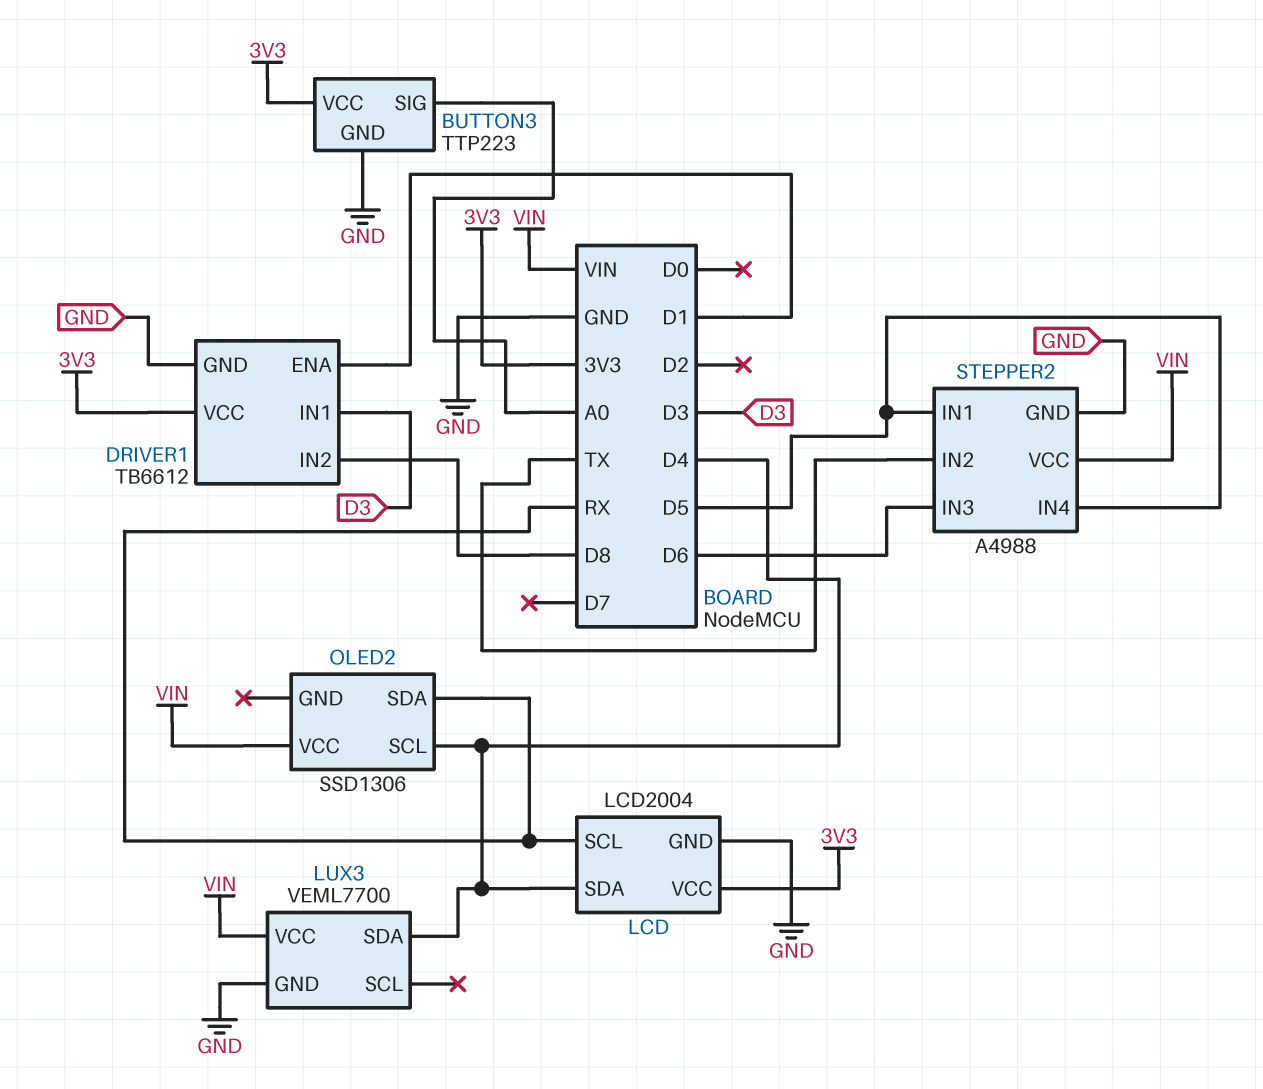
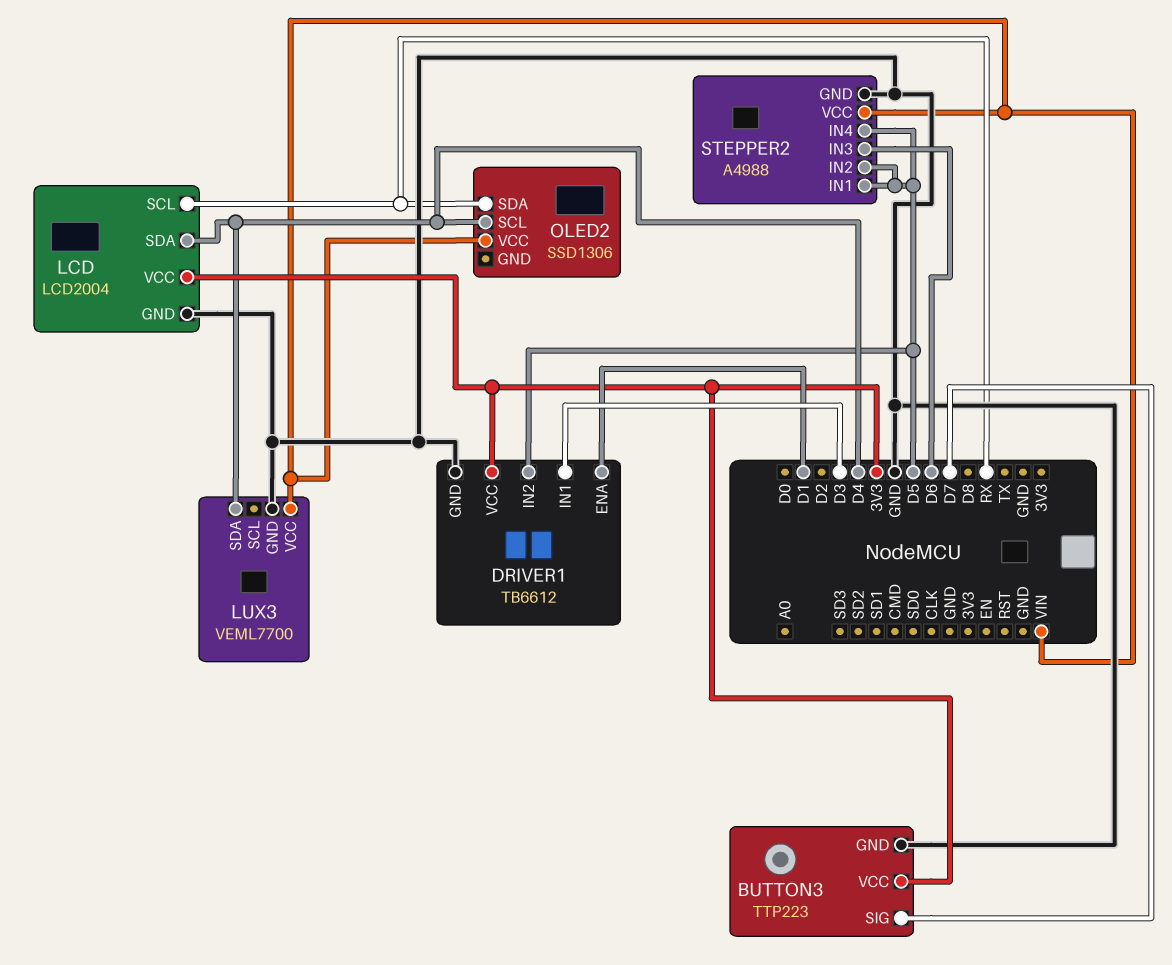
BUTTON3 pin SIG: A0 -> D7
DRIVER1 pin IN2: D8 -> D5
STEPPER2 pin IN2: TX -> D5

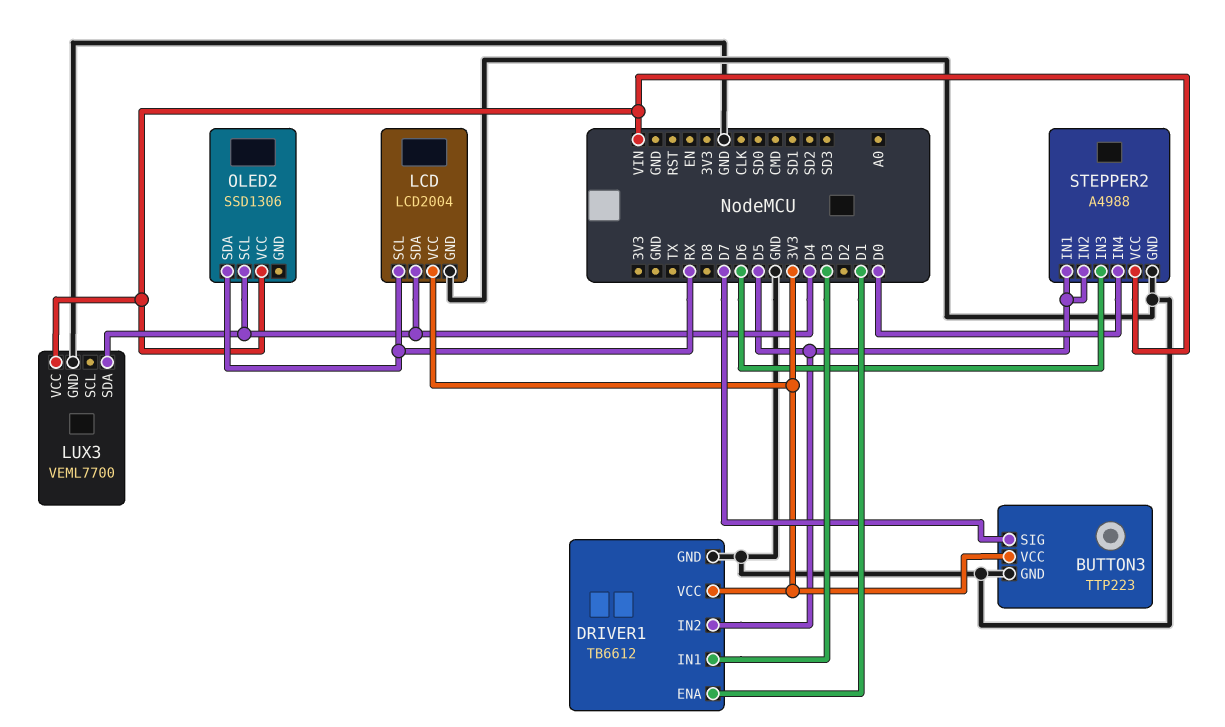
STEPPER2 pin IN4: D5 -> D0

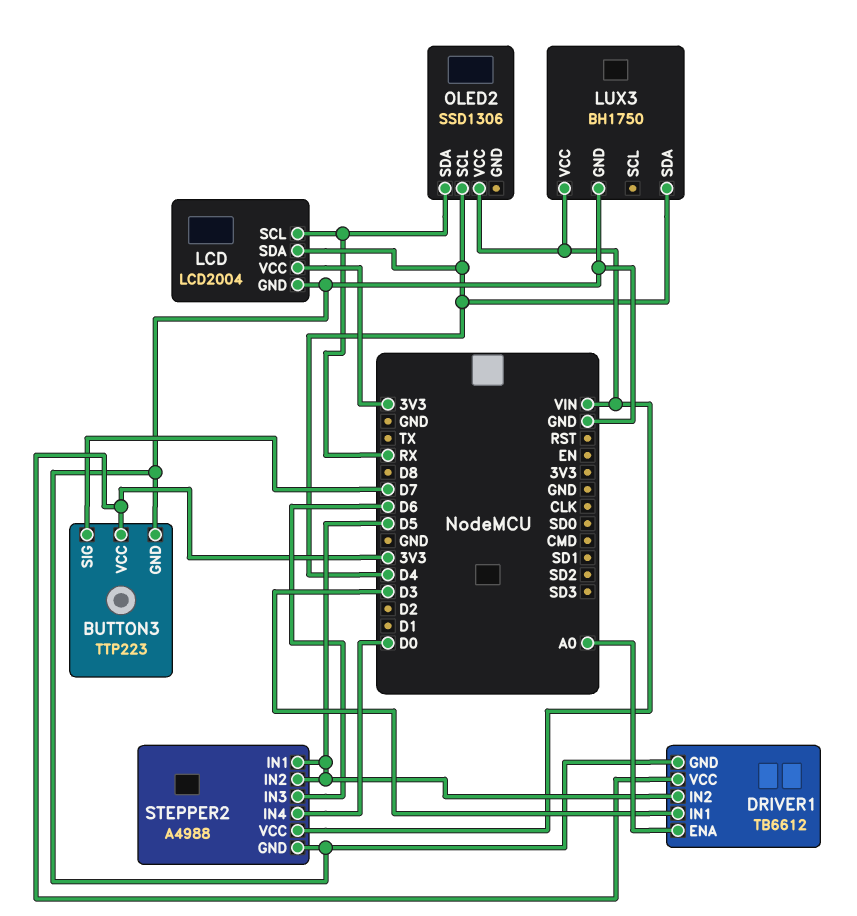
DRIVER1 pin ENA: D1 -> A0
LUX3: VEML7700 -> BH1750

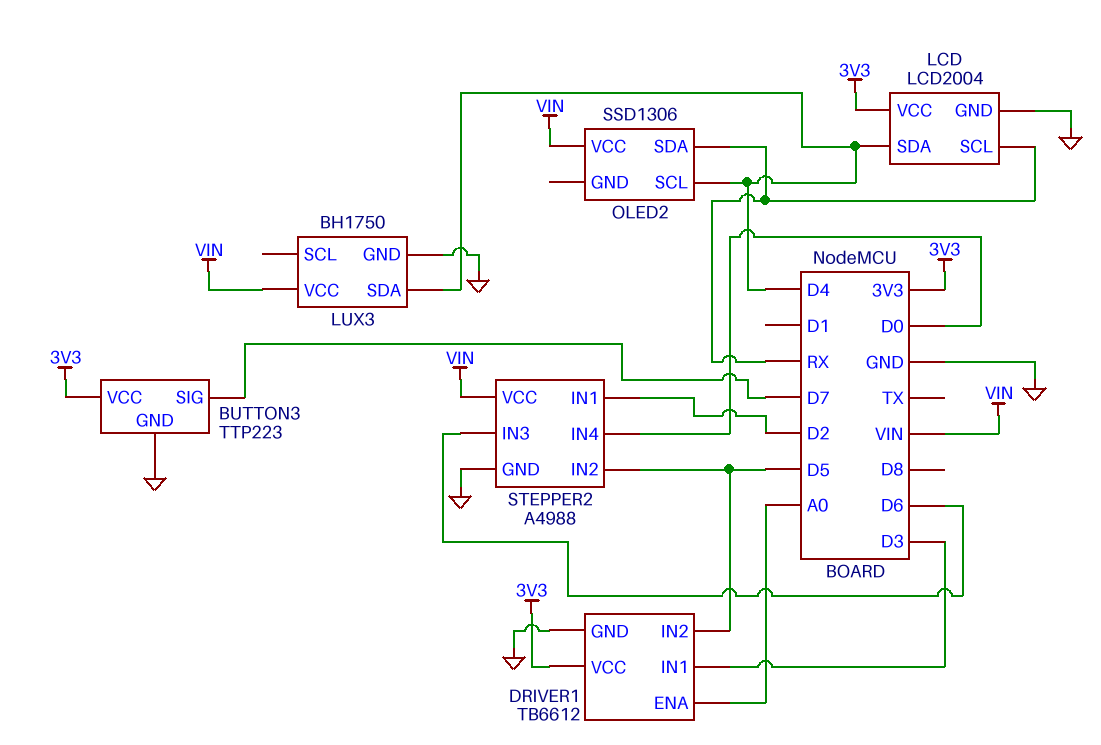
STEPPER2 pin IN1: D5 -> D2

